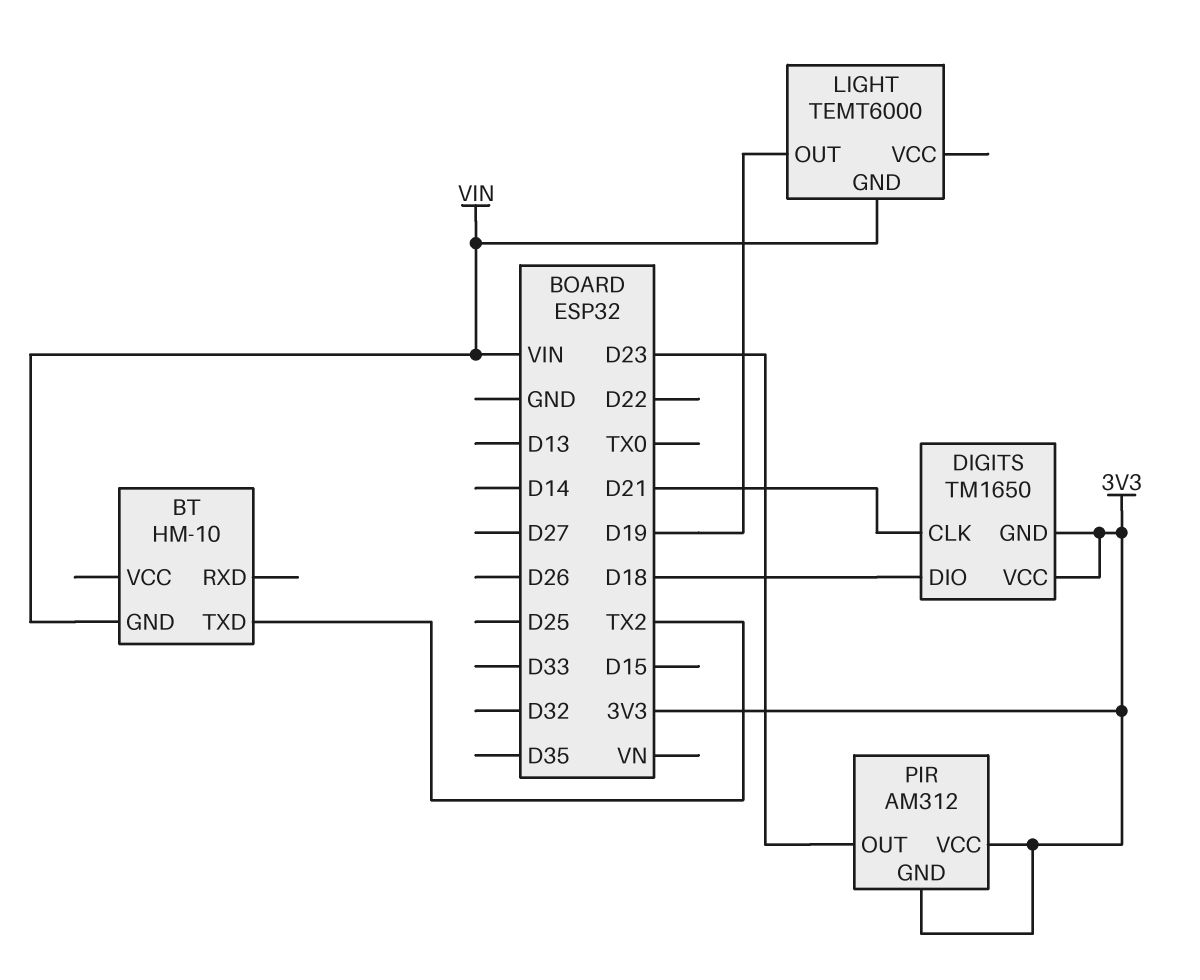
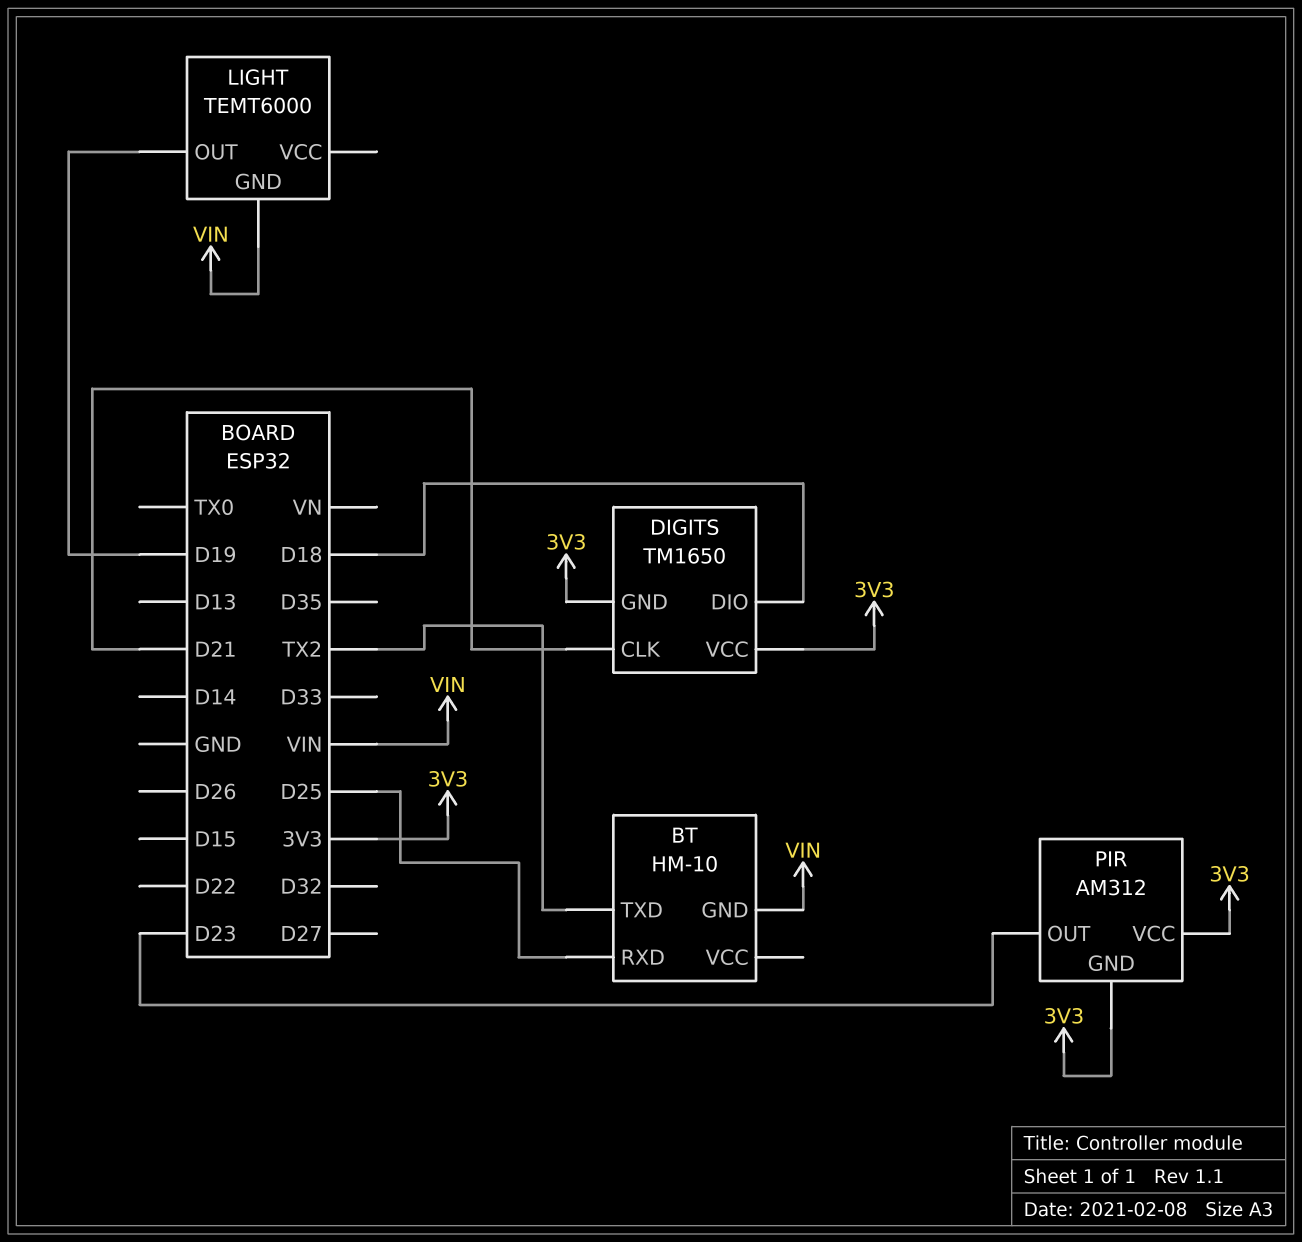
BT pin RXD: none -> D25

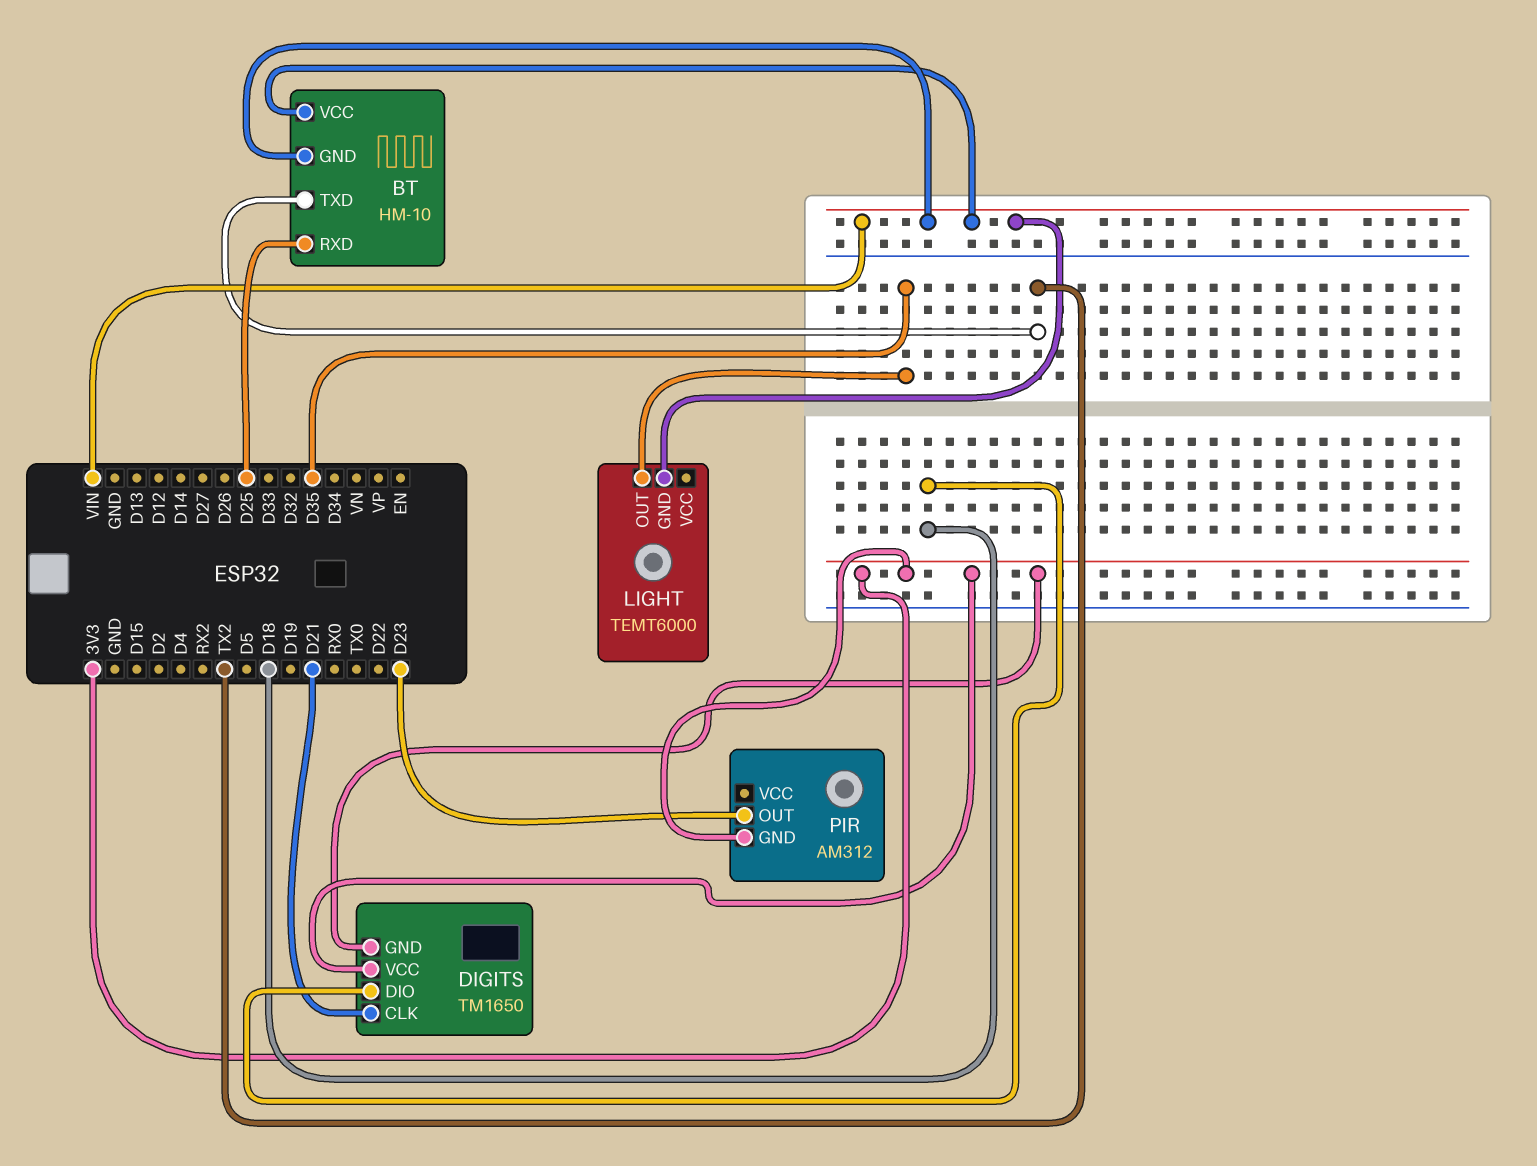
BT pin VCC: none -> VIN
LIGHT pin OUT: D19 -> D35
PIR pin VCC: 3V3 -> none

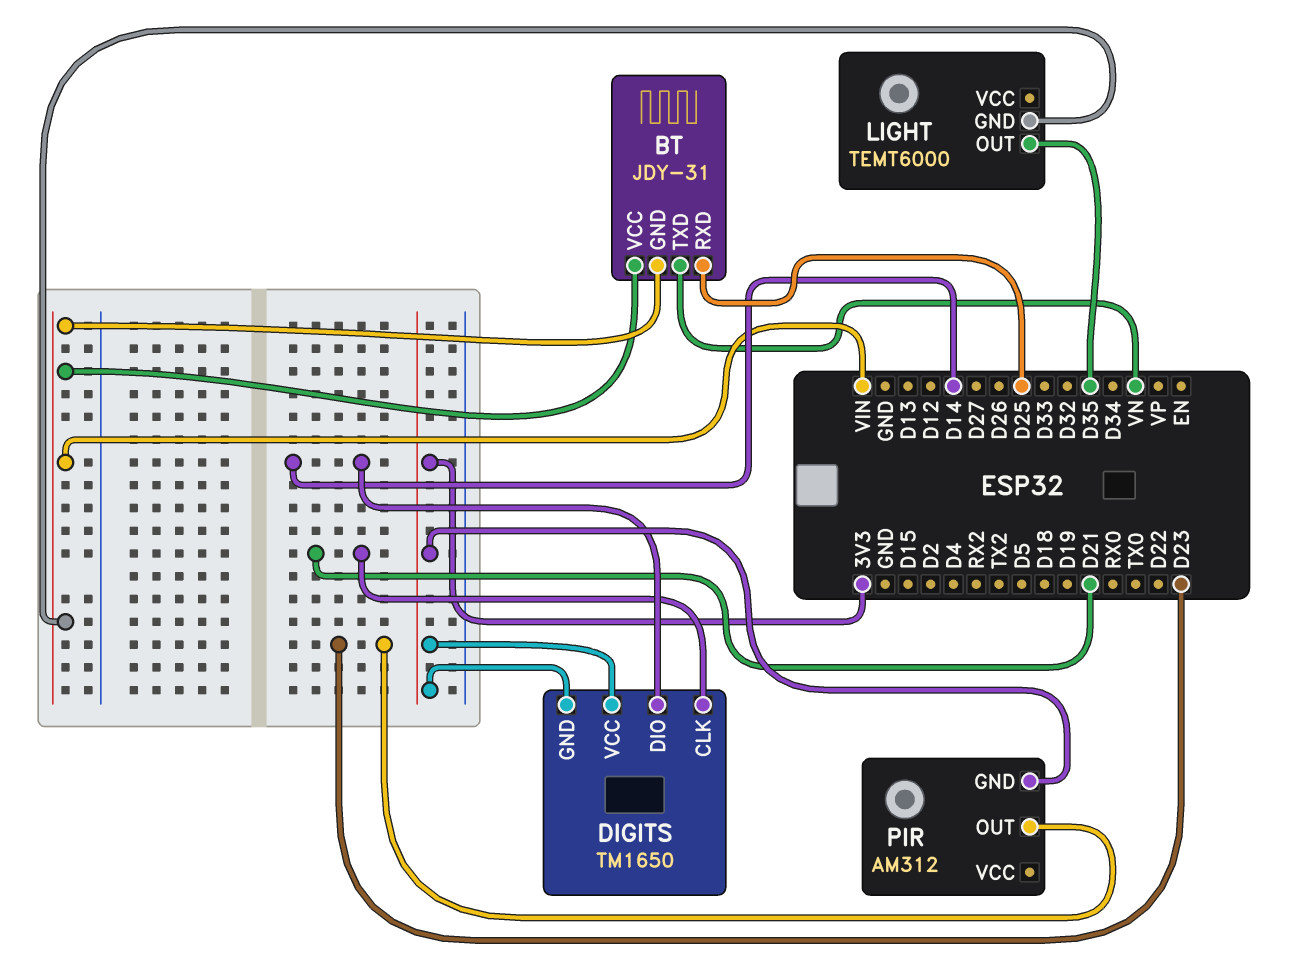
BT: HM-10 -> JDY-31
BT pin TXD: TX2 -> VN
DIGITS pin DIO: D18 -> D14

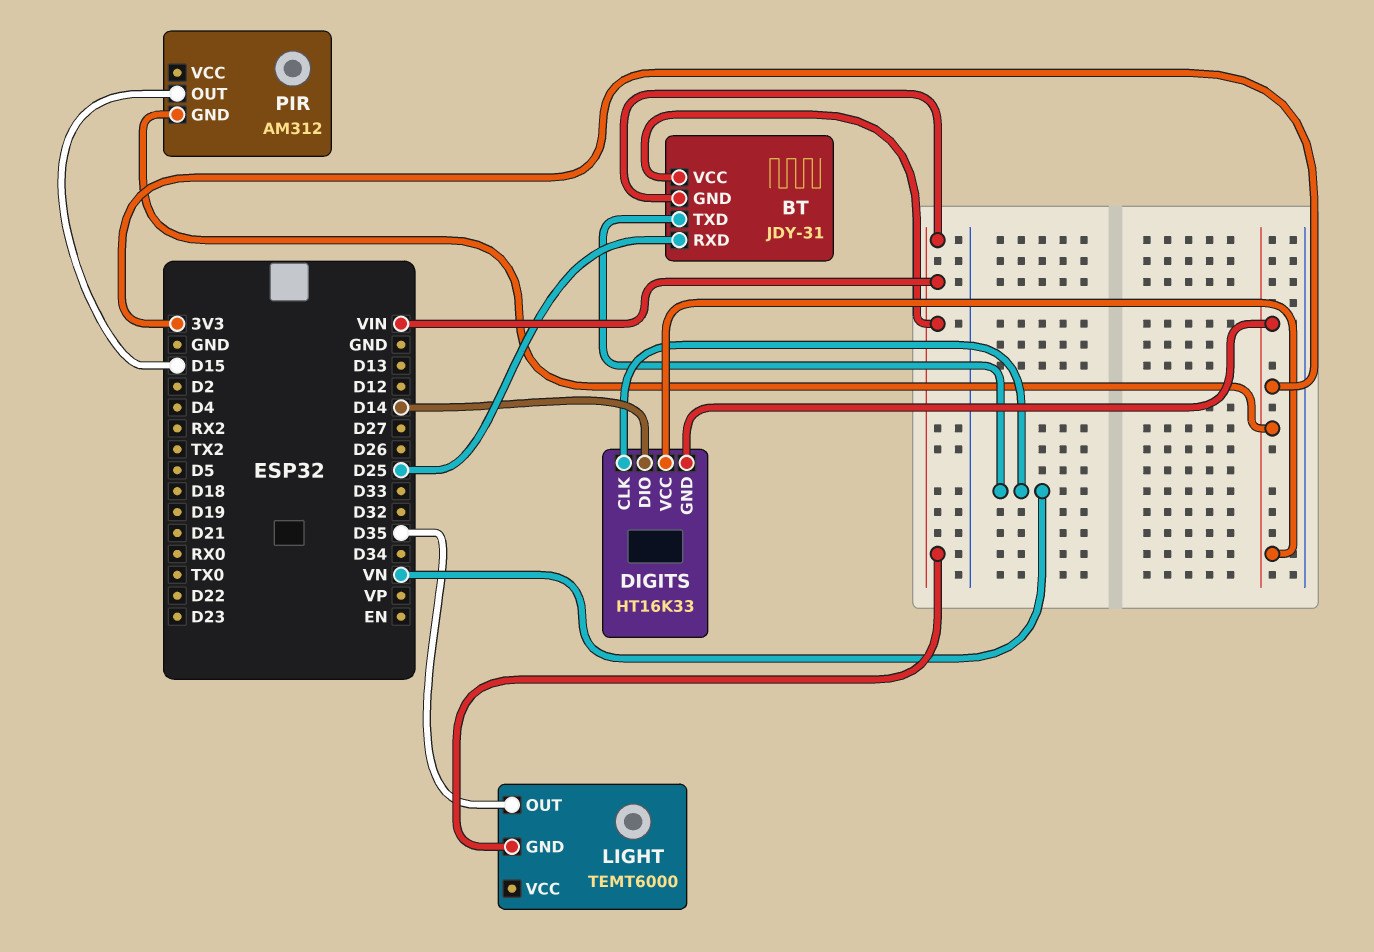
DIGITS: TM1650 -> HT16K33
DIGITS pin CLK: D21 -> VN
PIR pin OUT: D23 -> D15

